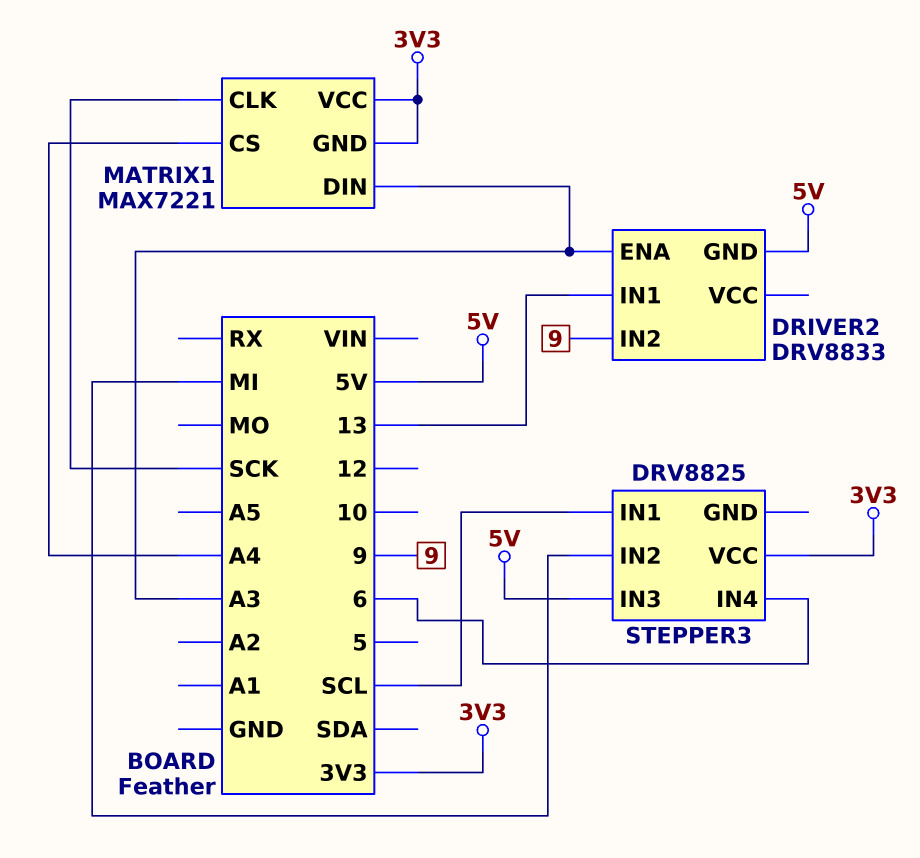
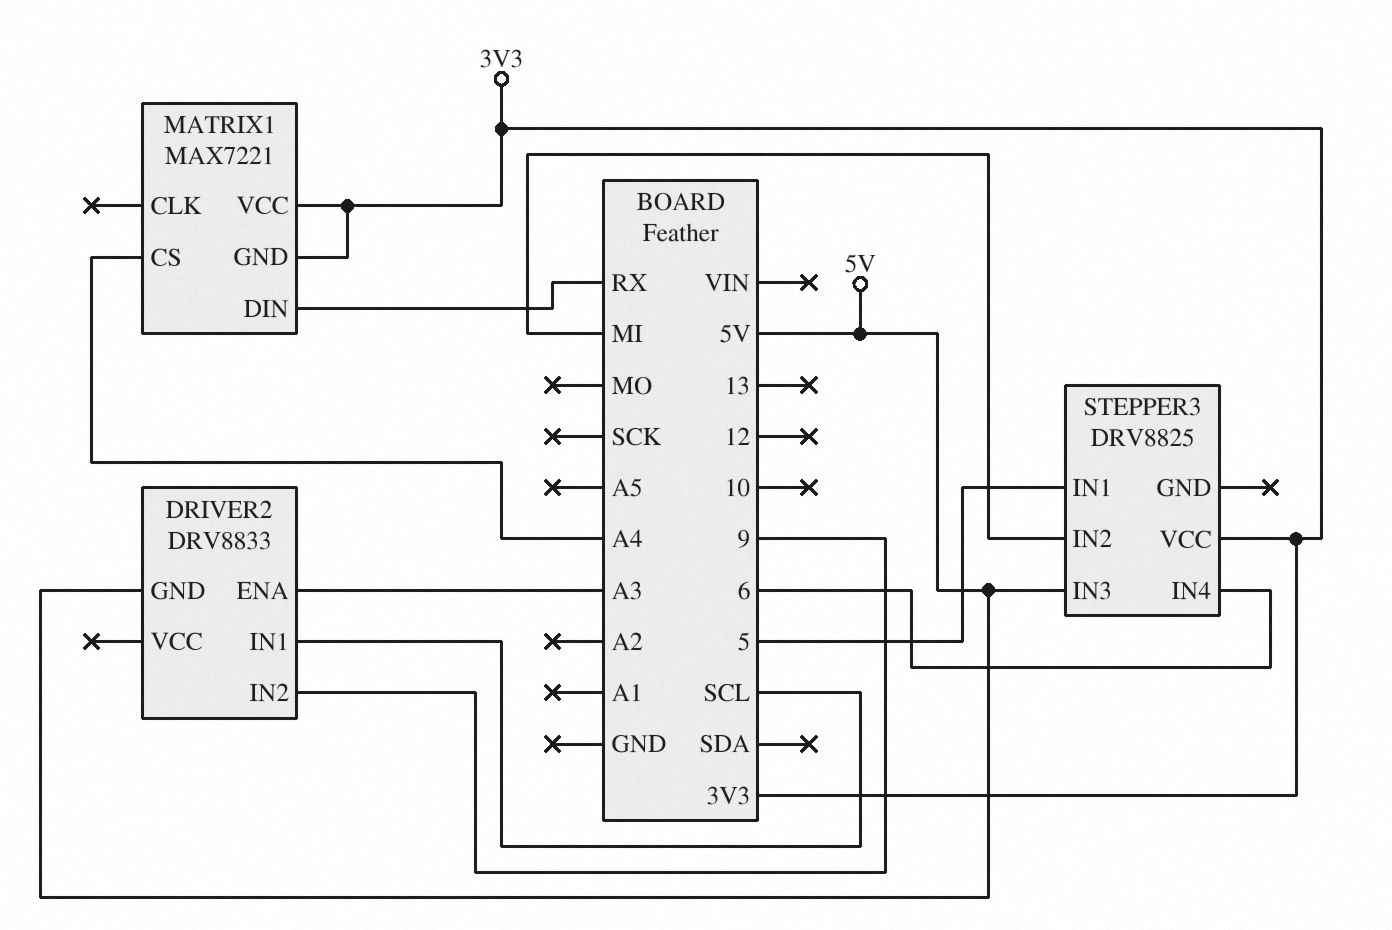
DRIVER2 pin IN1: 13 -> SCL
MATRIX1 pin CLK: SCK -> none
MATRIX1 pin DIN: A3 -> RX
STEPPER3 pin IN1: SCL -> 5

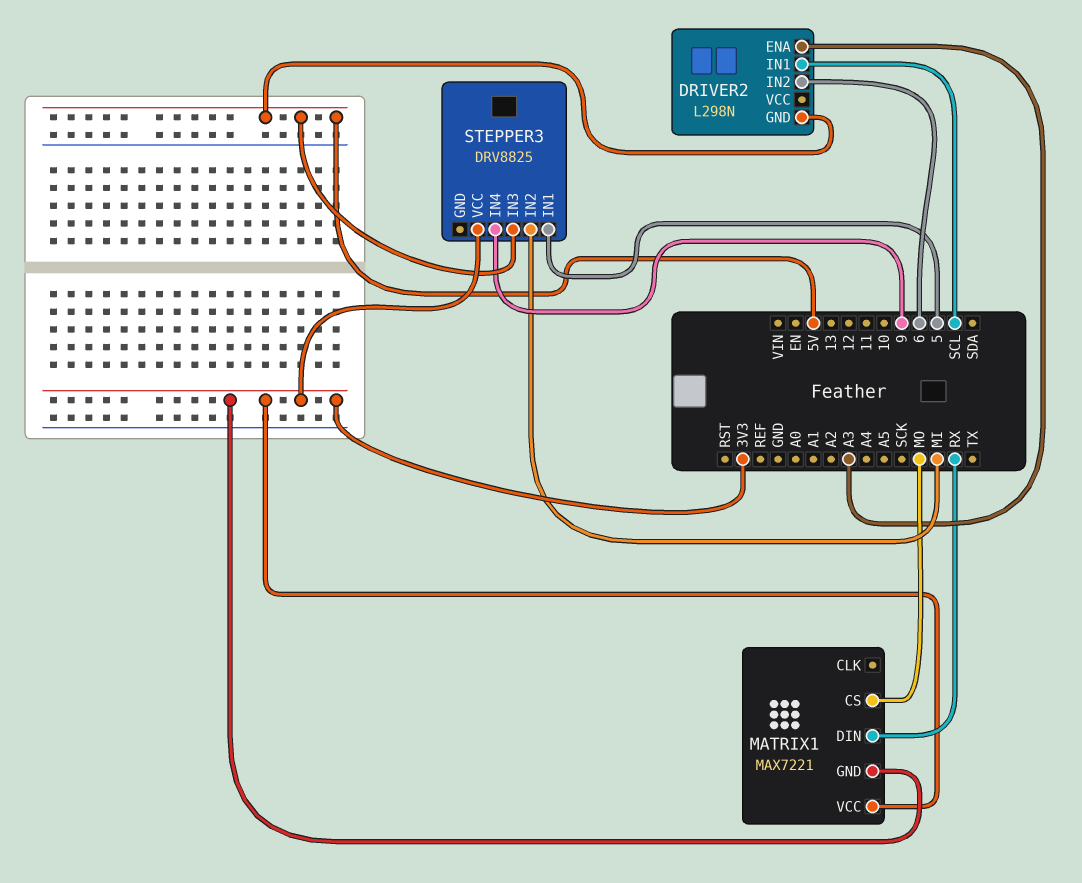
DRIVER2: DRV8833 -> L298N
DRIVER2 pin IN2: 9 -> 6
MATRIX1 pin CS: A4 -> MO
STEPPER3 pin IN4: 6 -> 9

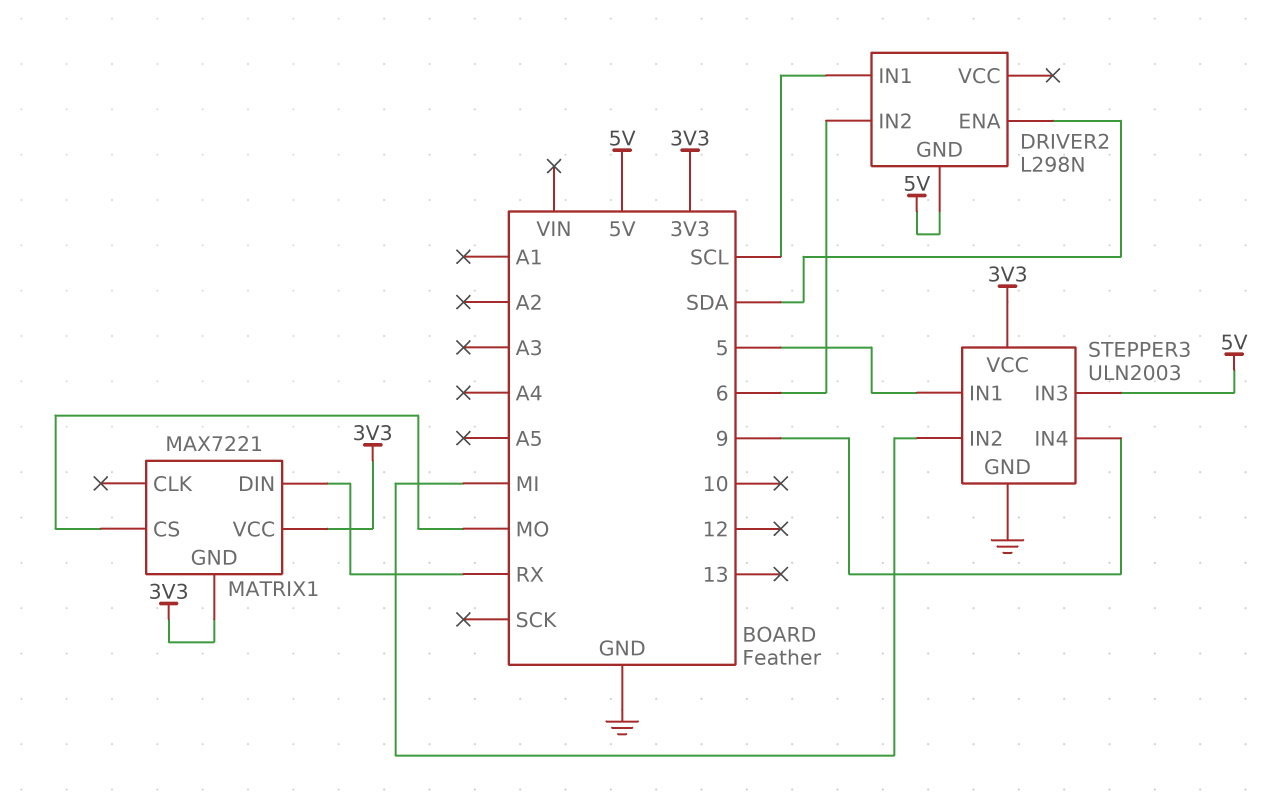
DRIVER2 pin ENA: A3 -> SDA
STEPPER3: DRV8825 -> ULN2003
STEPPER3 pin GND: none -> GND

